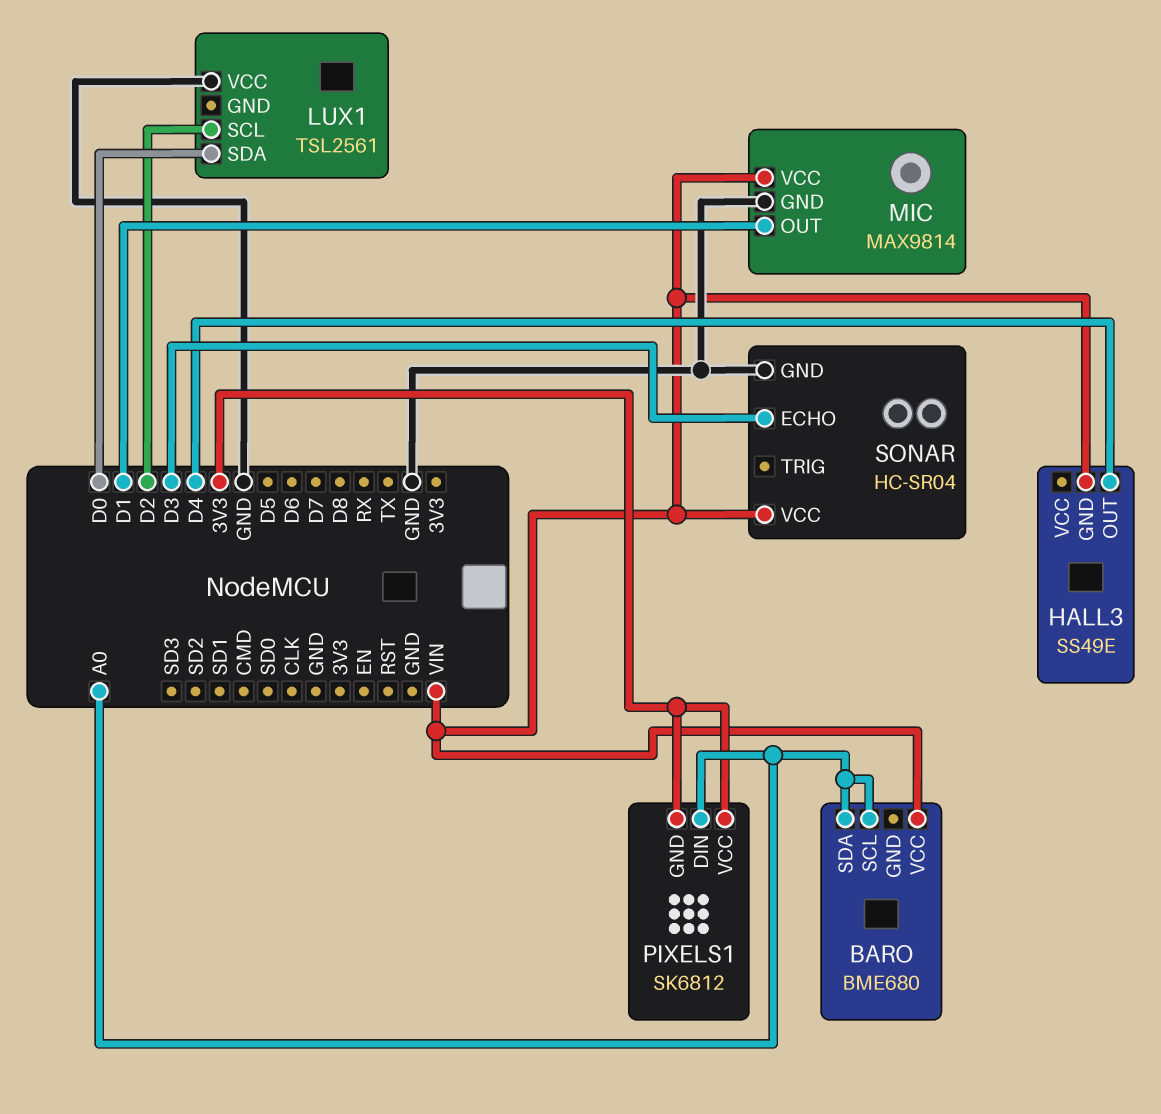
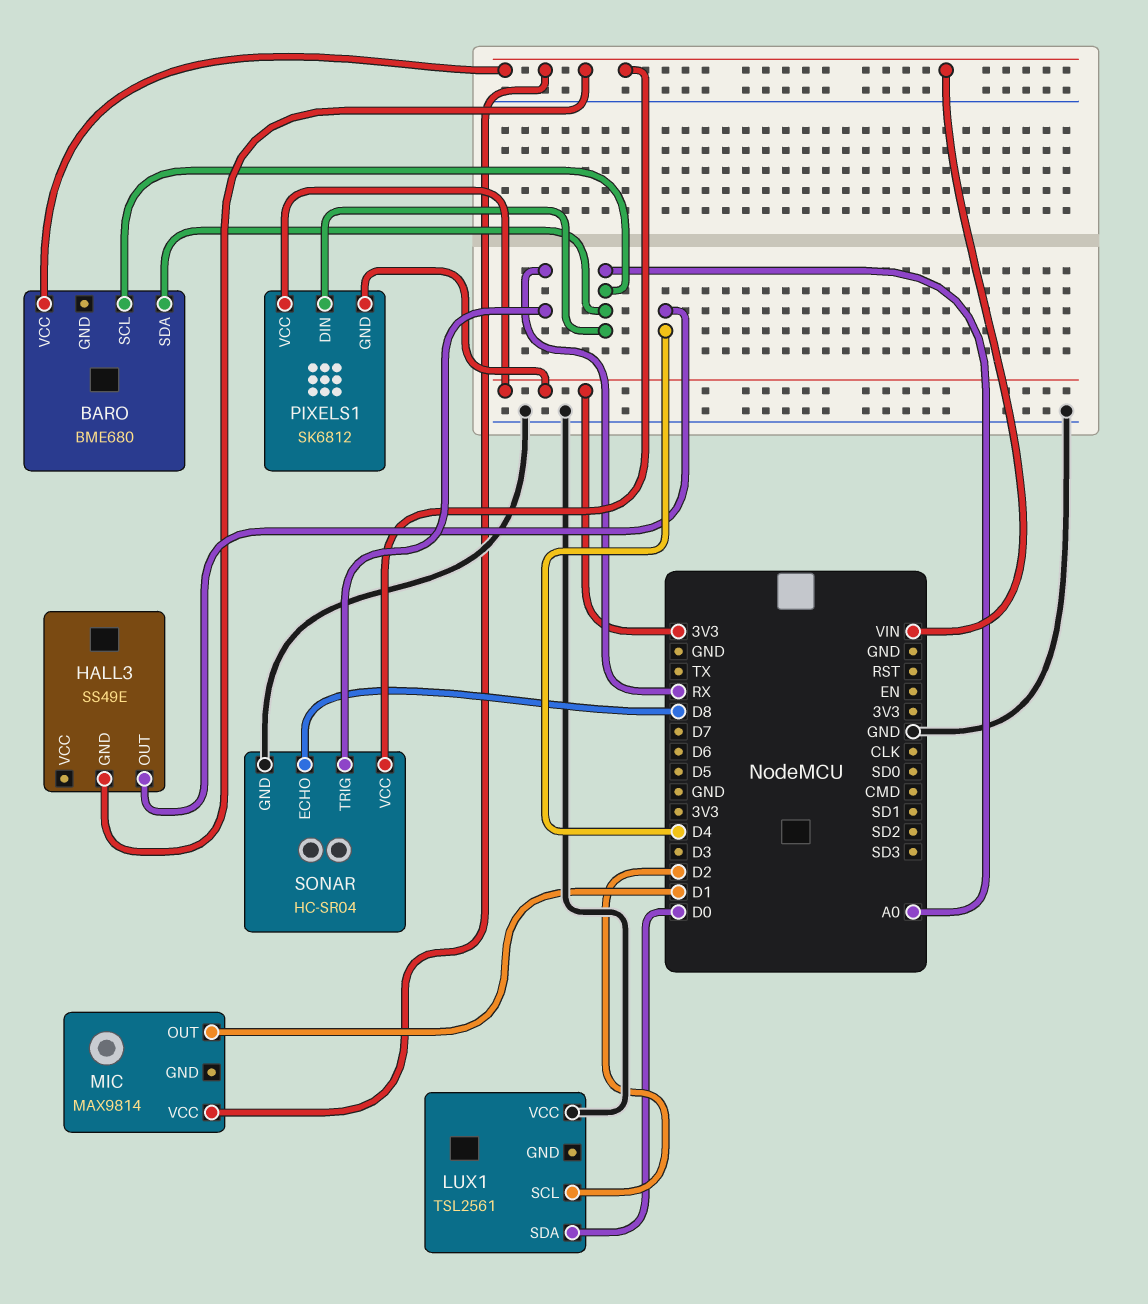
MIC pin GND: GND -> none
SONAR pin ECHO: D3 -> D8
SONAR pin TRIG: none -> RX

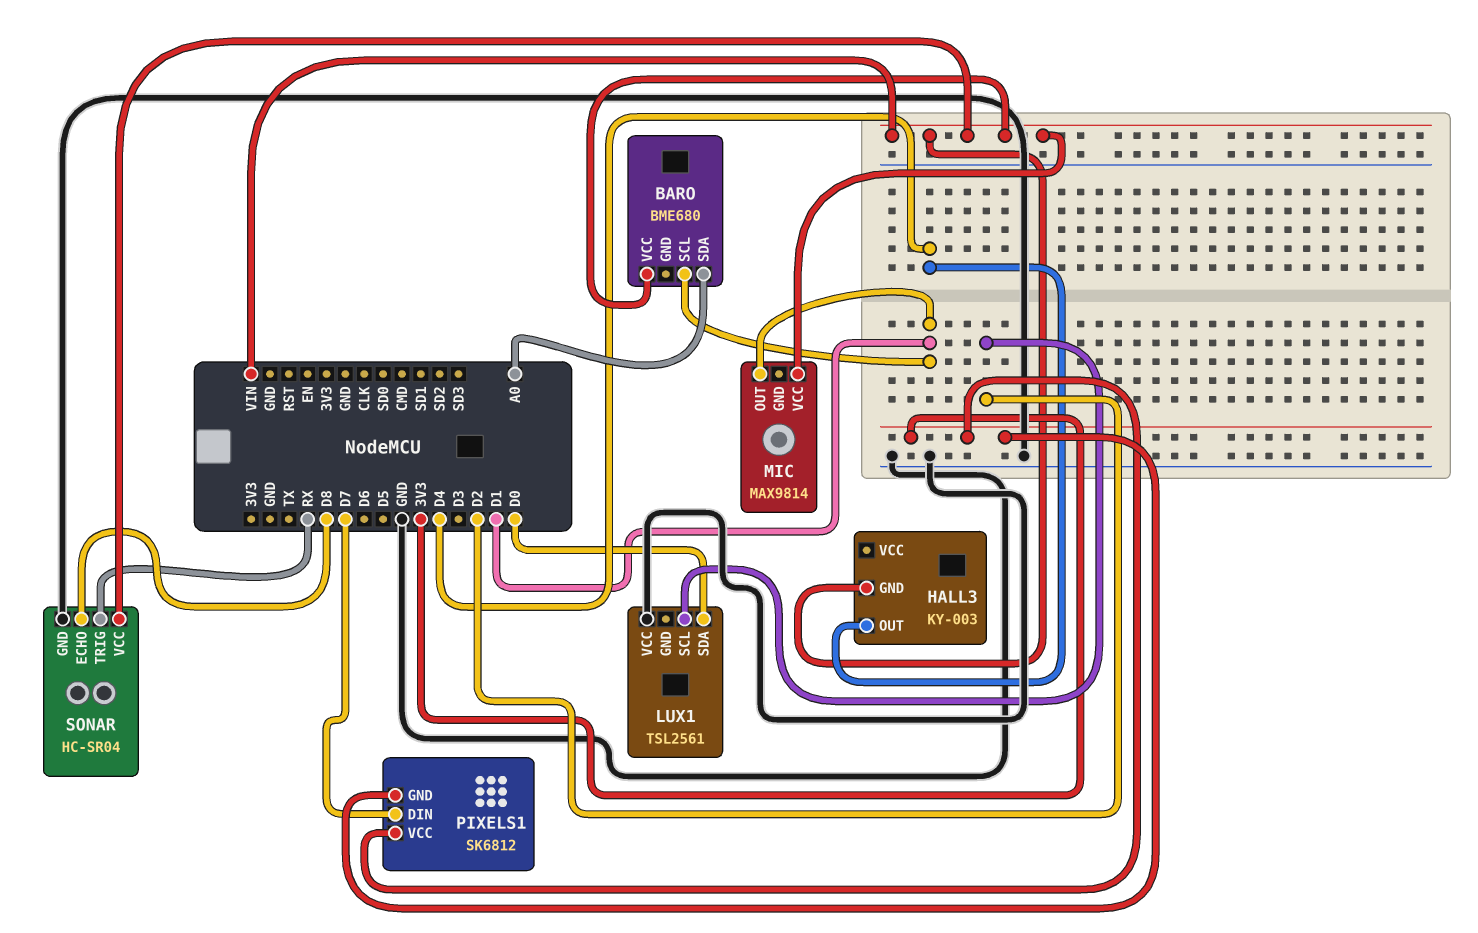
BARO pin SCL: A0 -> D1
HALL3: SS49E -> KY-003
PIXELS1 pin DIN: A0 -> D7

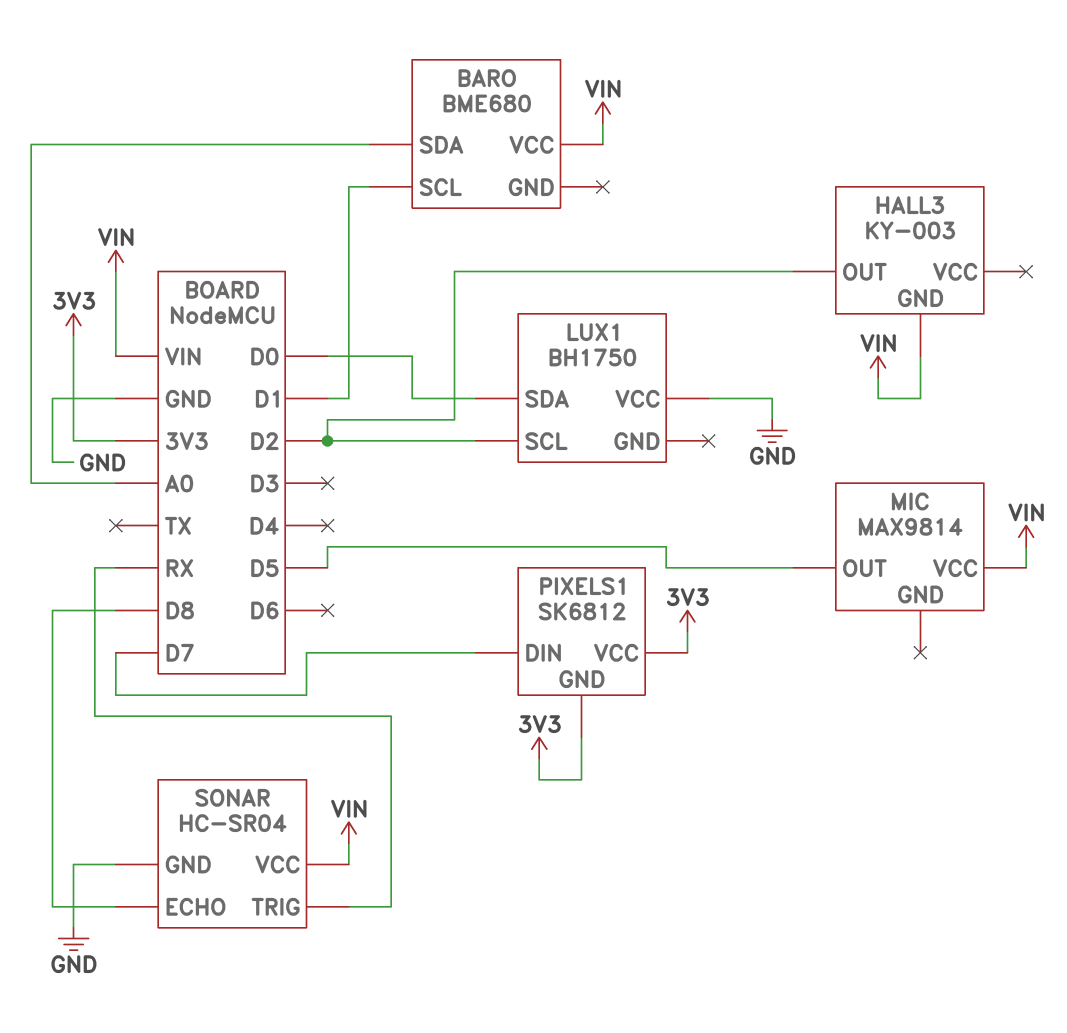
HALL3 pin OUT: D4 -> D2
LUX1: TSL2561 -> BH1750
MIC pin OUT: D1 -> D5

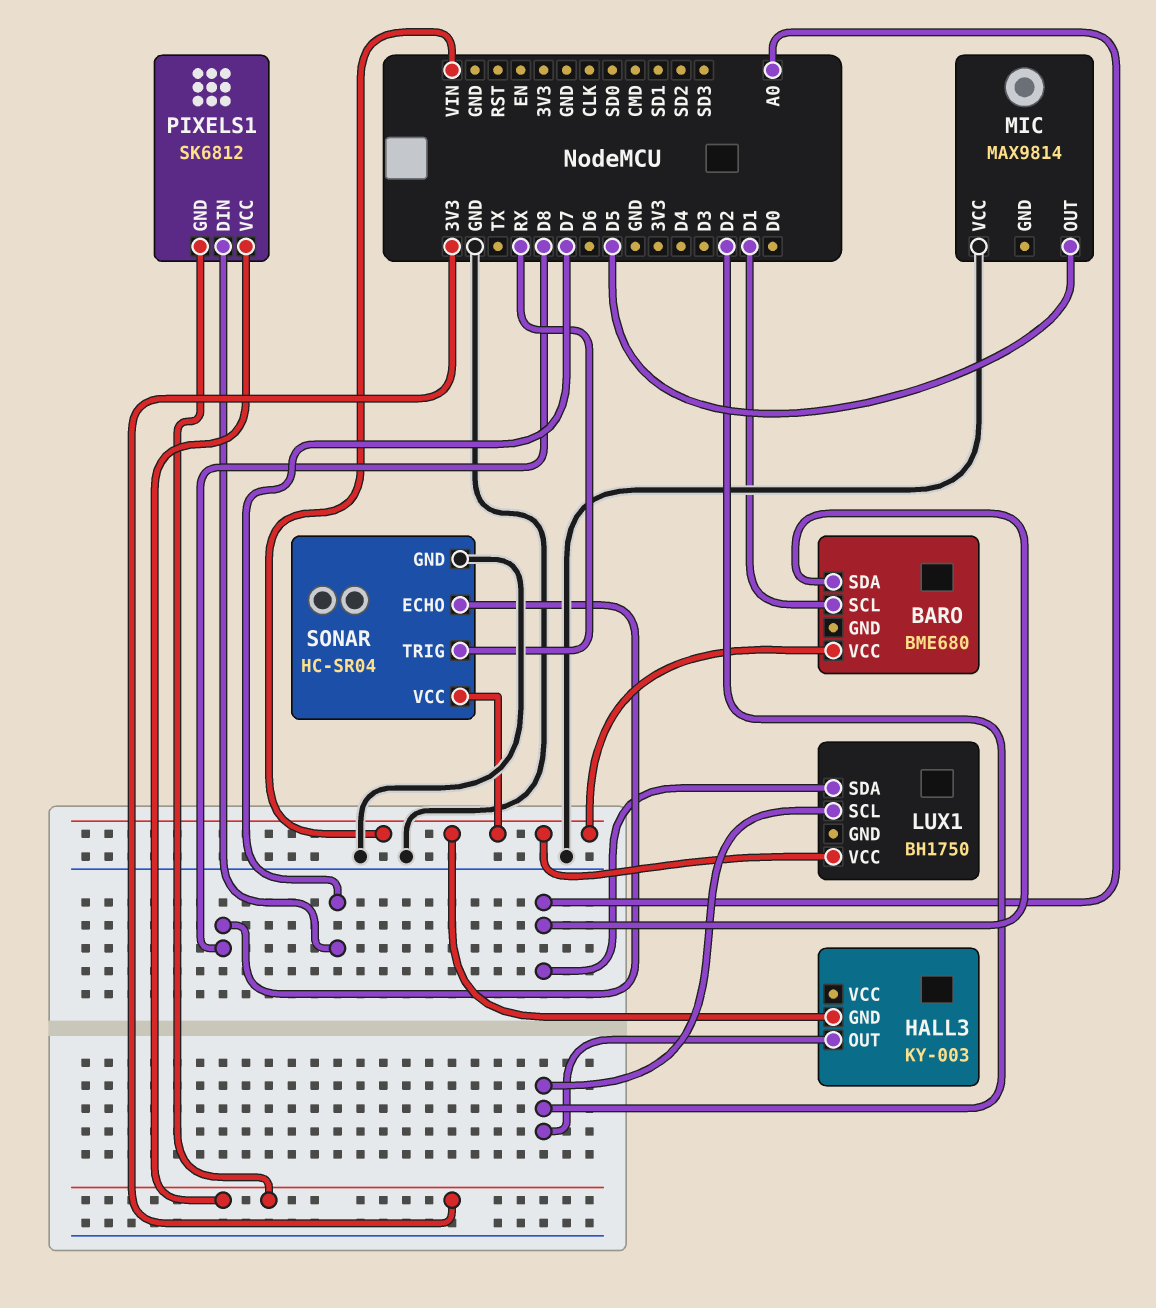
LUX1 pin SDA: D0 -> A0
LUX1 pin VCC: GND -> VIN
MIC pin VCC: VIN -> GND

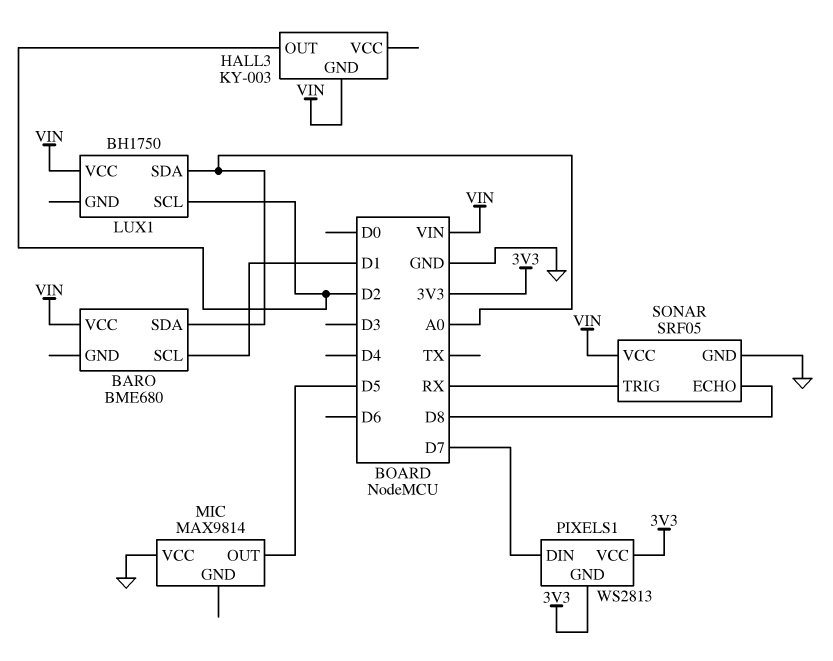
PIXELS1: SK6812 -> WS2813
SONAR: HC-SR04 -> SRF05

